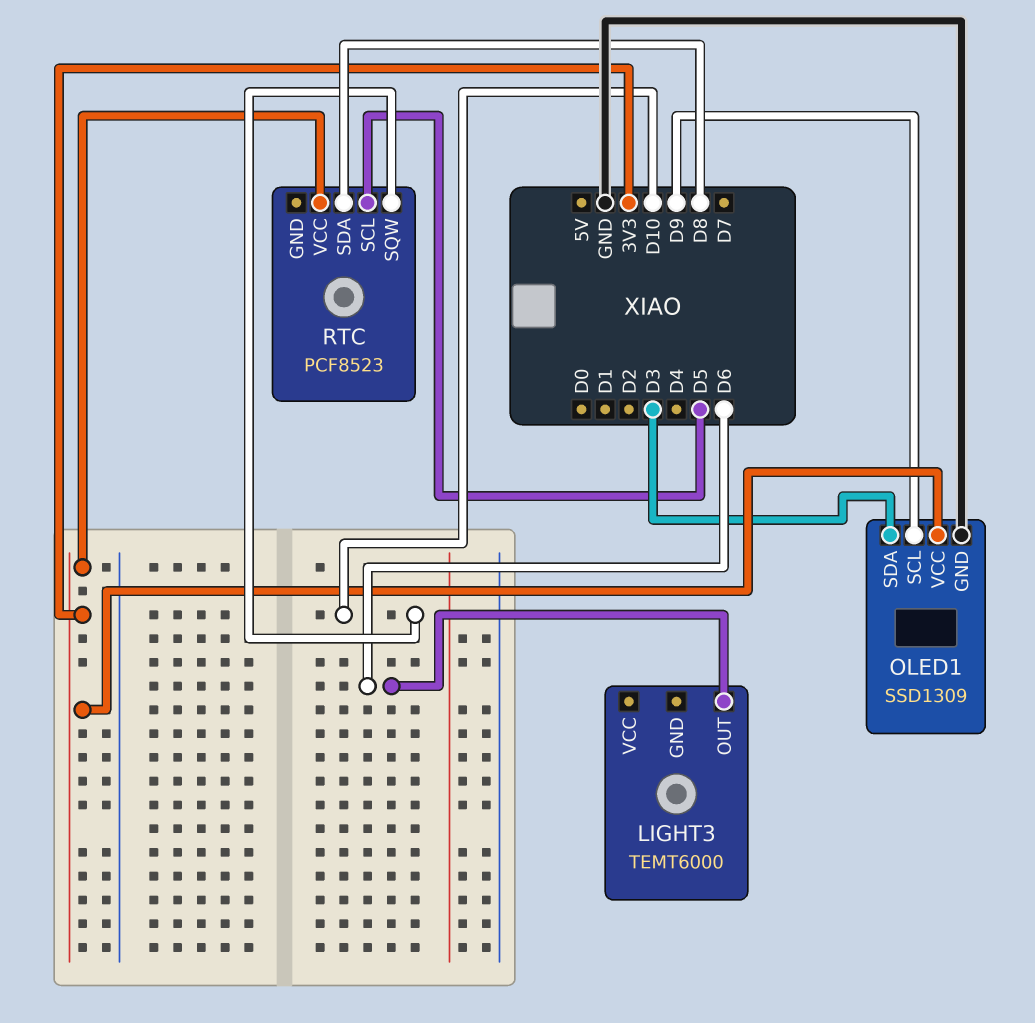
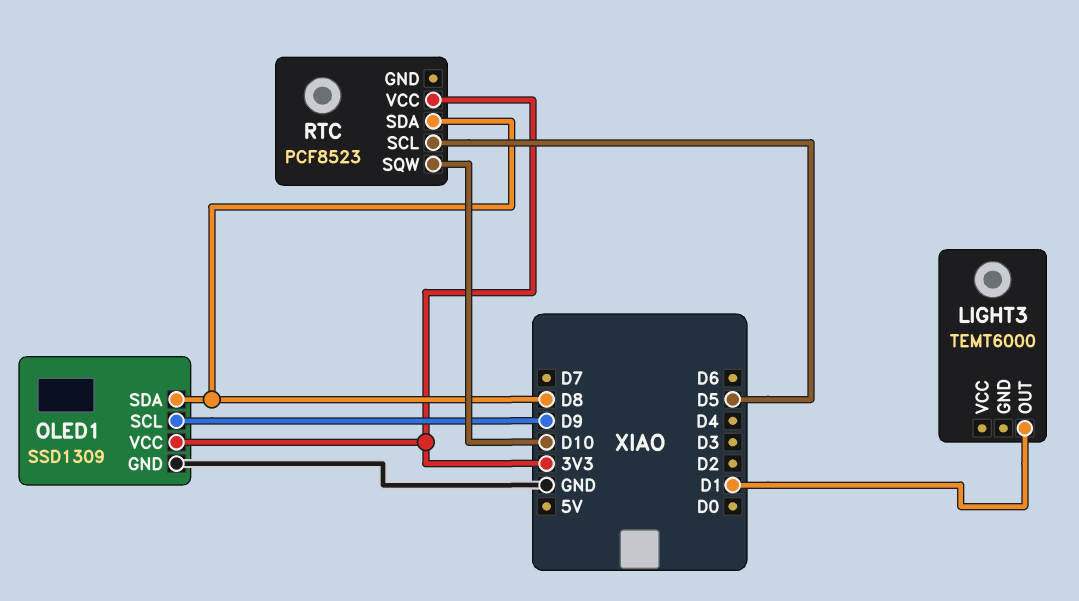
LIGHT3 pin OUT: D6 -> D1
OLED1 pin SDA: D3 -> D8

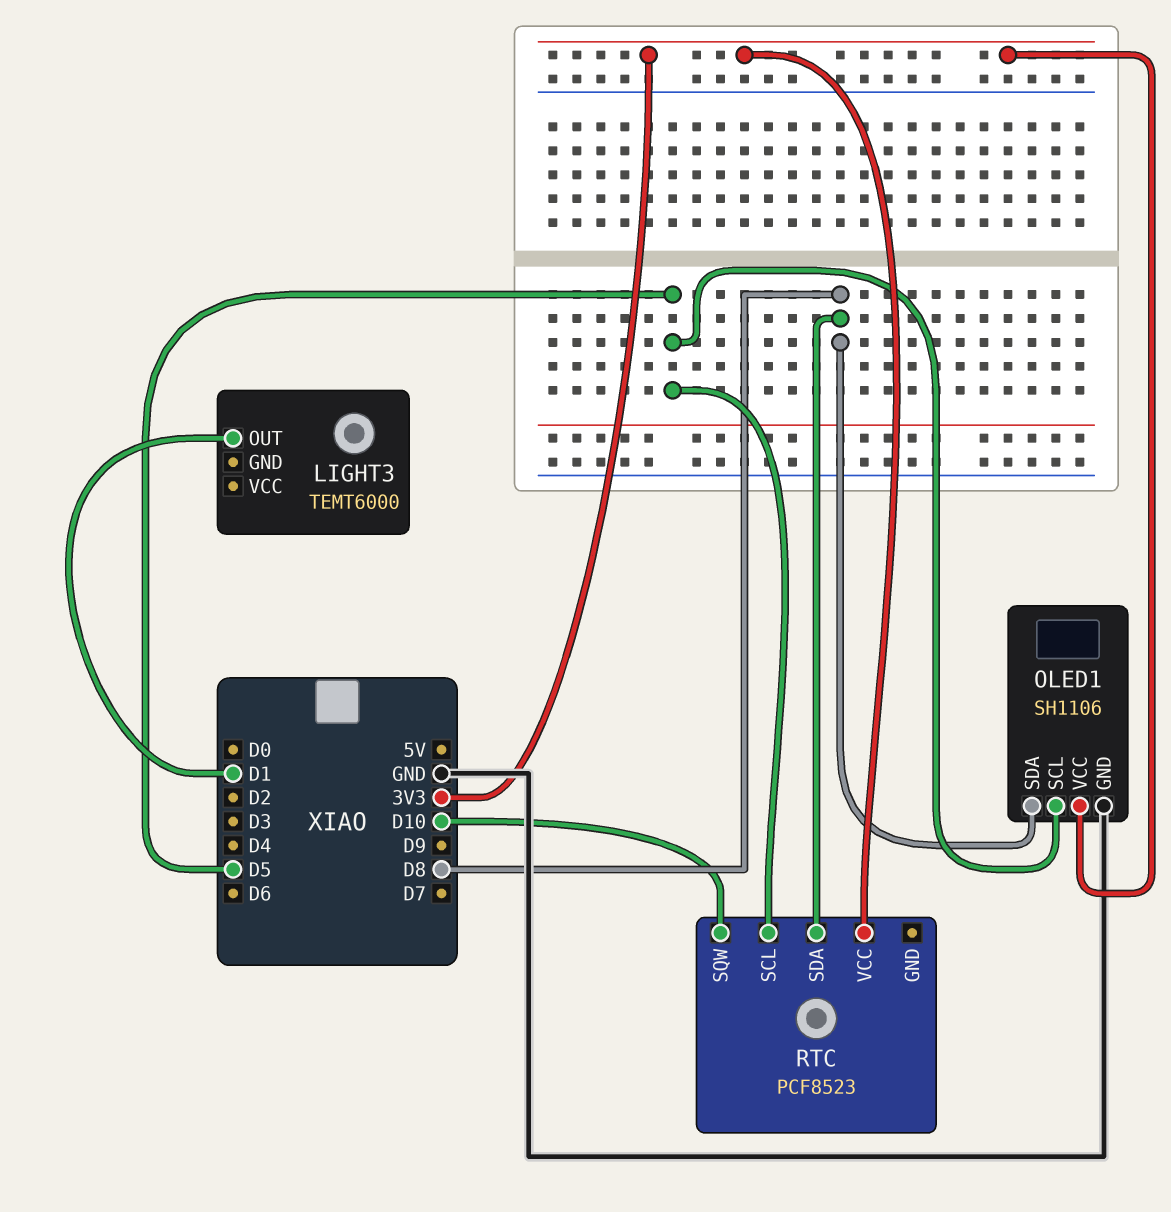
OLED1: SSD1309 -> SH1106
OLED1 pin SCL: D9 -> D5

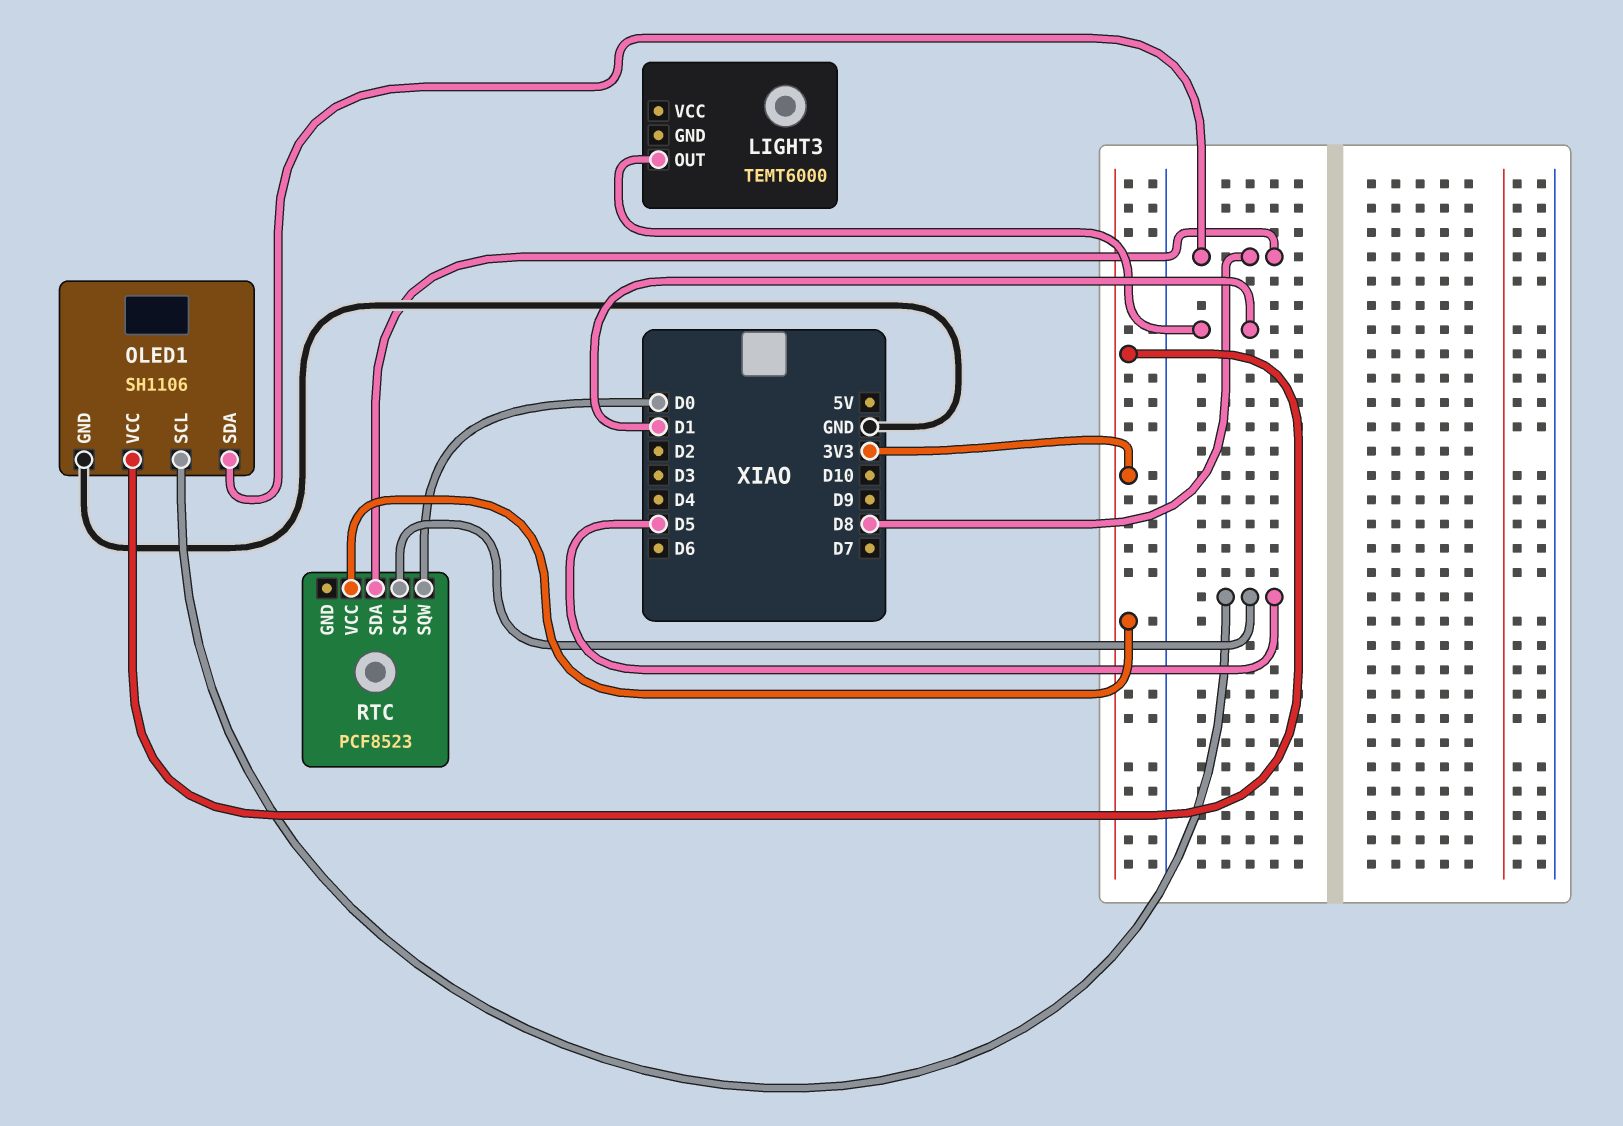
RTC pin SQW: D10 -> D0

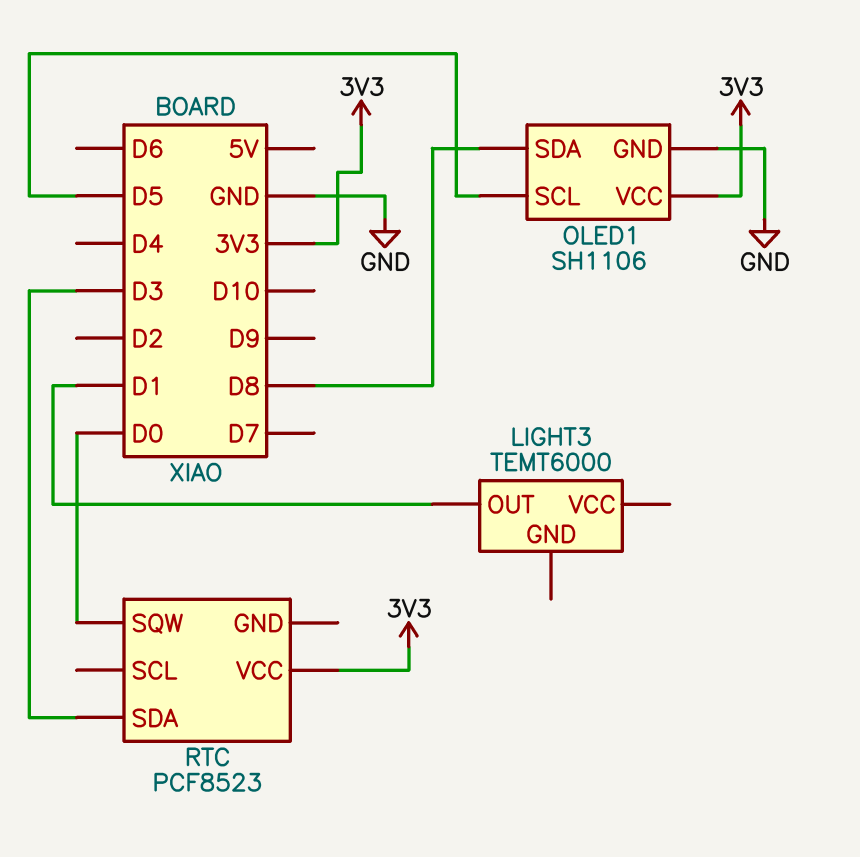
RTC pin SCL: D5 -> none
RTC pin SDA: D8 -> D3

